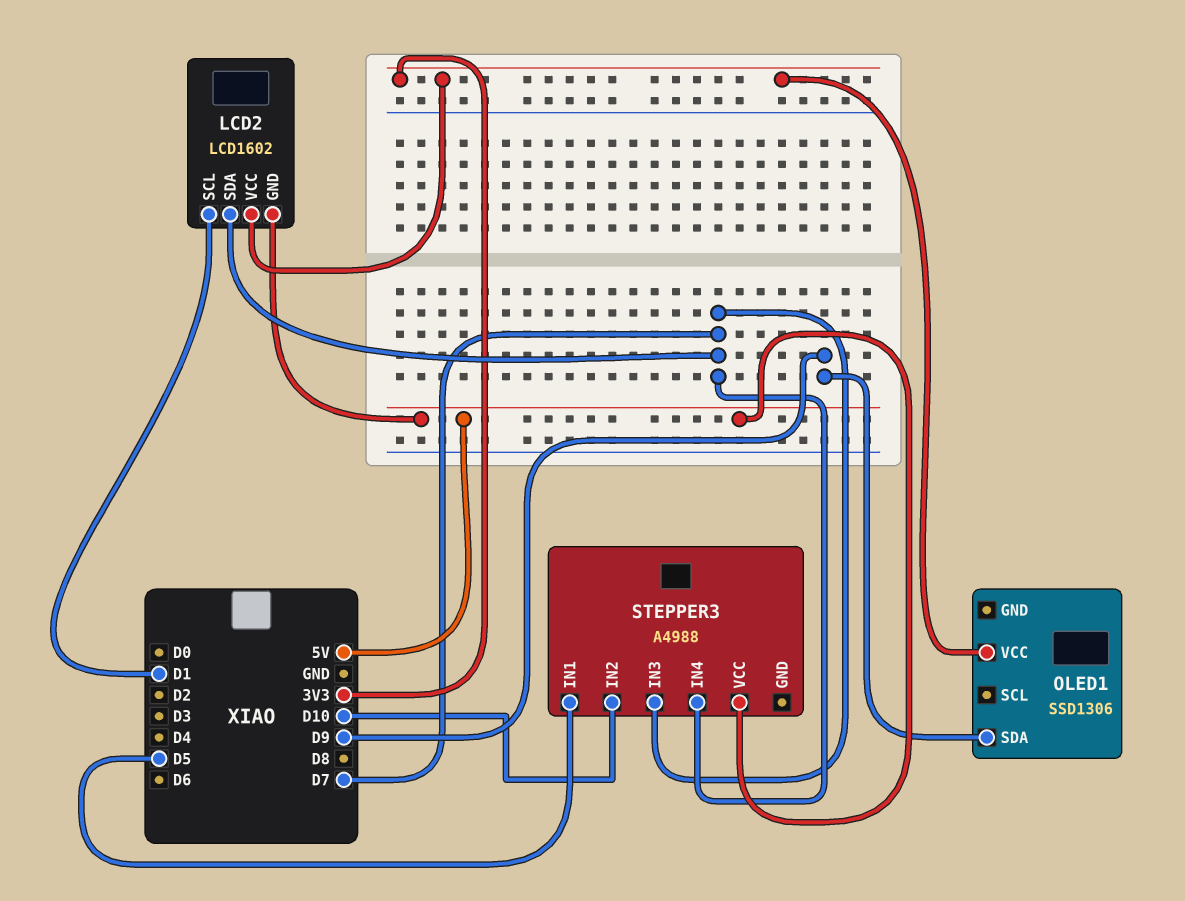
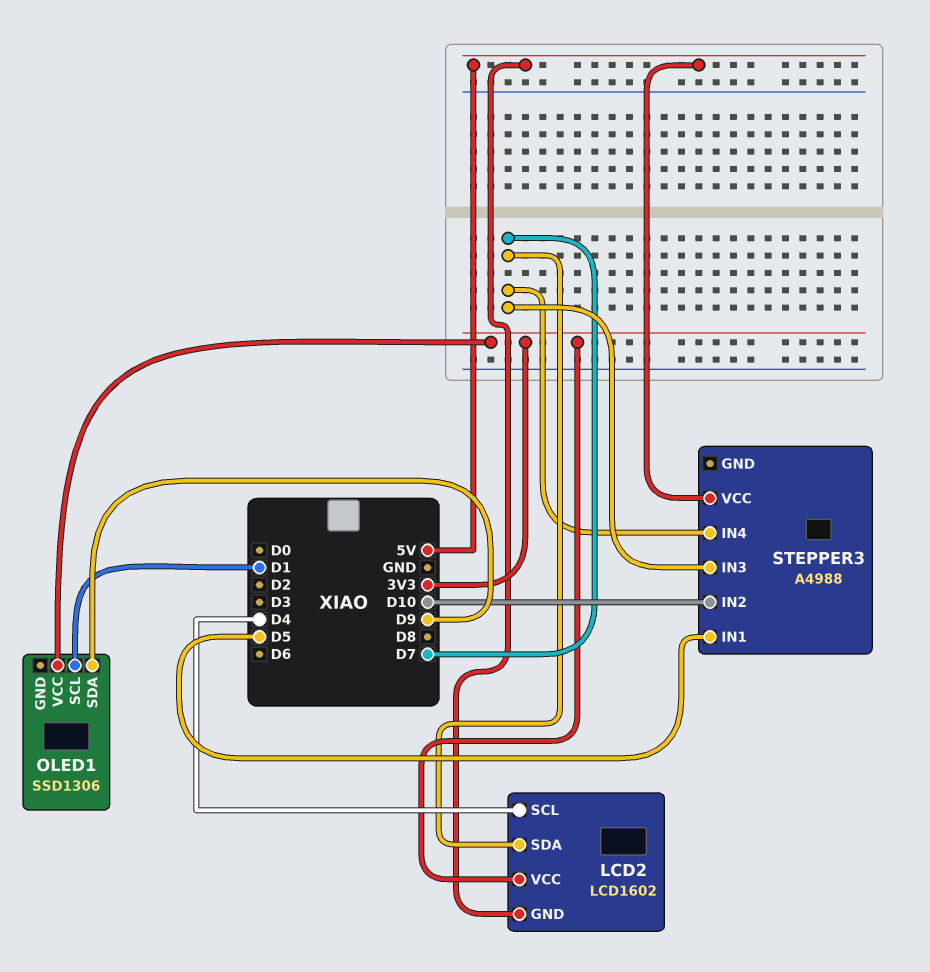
LCD2 pin SCL: D1 -> D4
OLED1 pin SCL: none -> D1

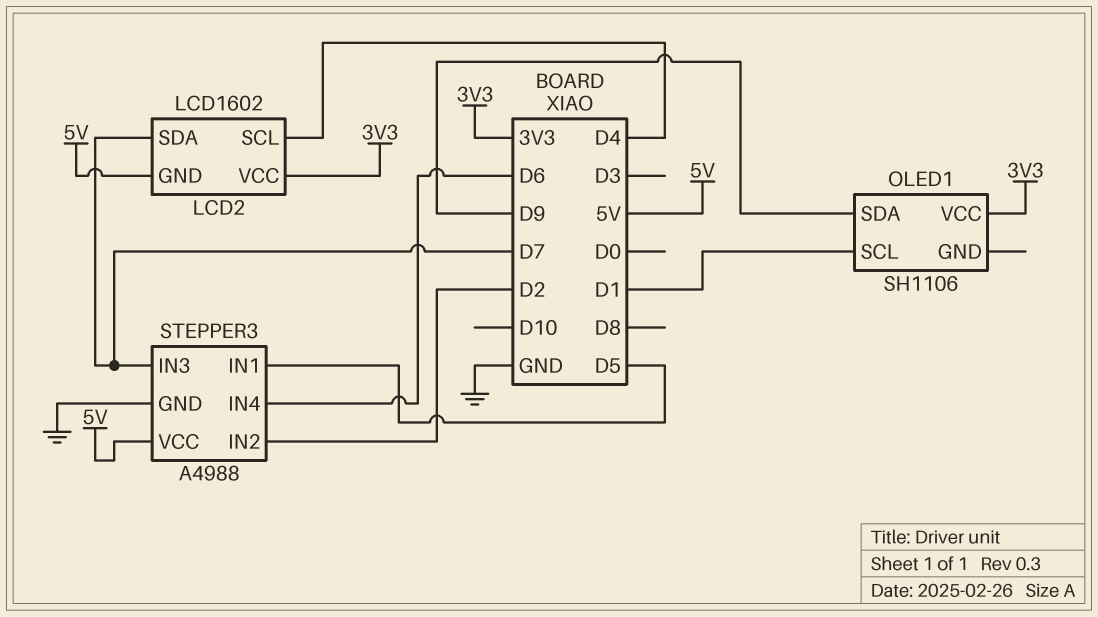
OLED1: SSD1306 -> SH1106
STEPPER3 pin GND: none -> GND
STEPPER3 pin IN2: D10 -> D2
STEPPER3 pin IN4: D7 -> D6

